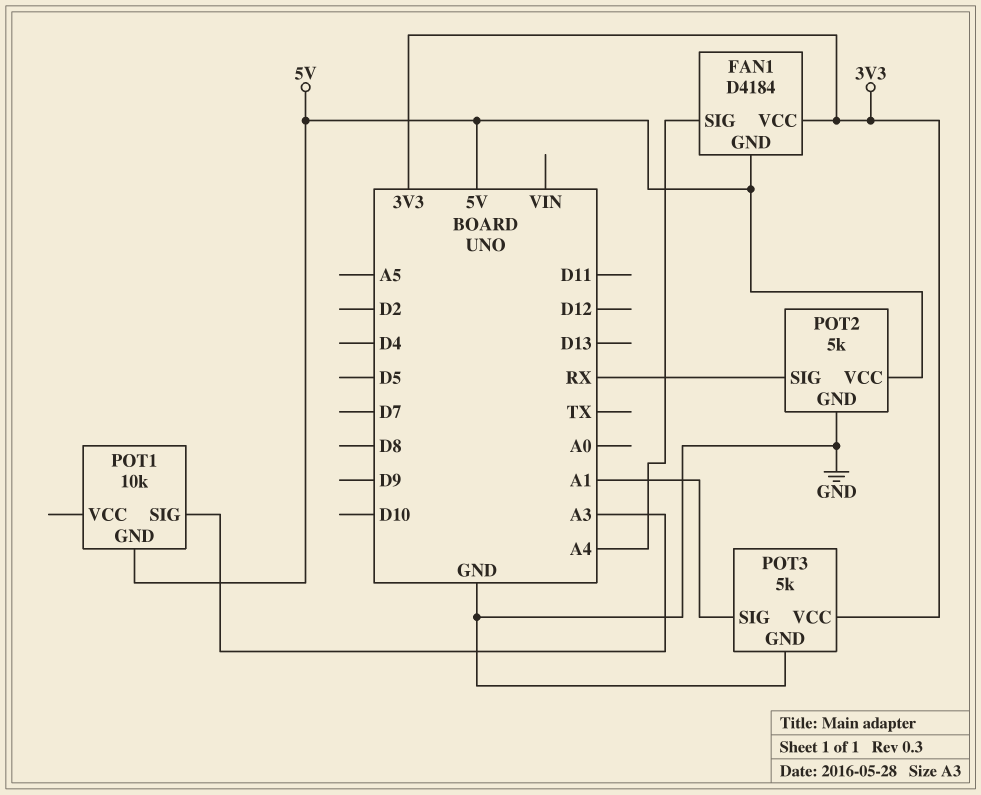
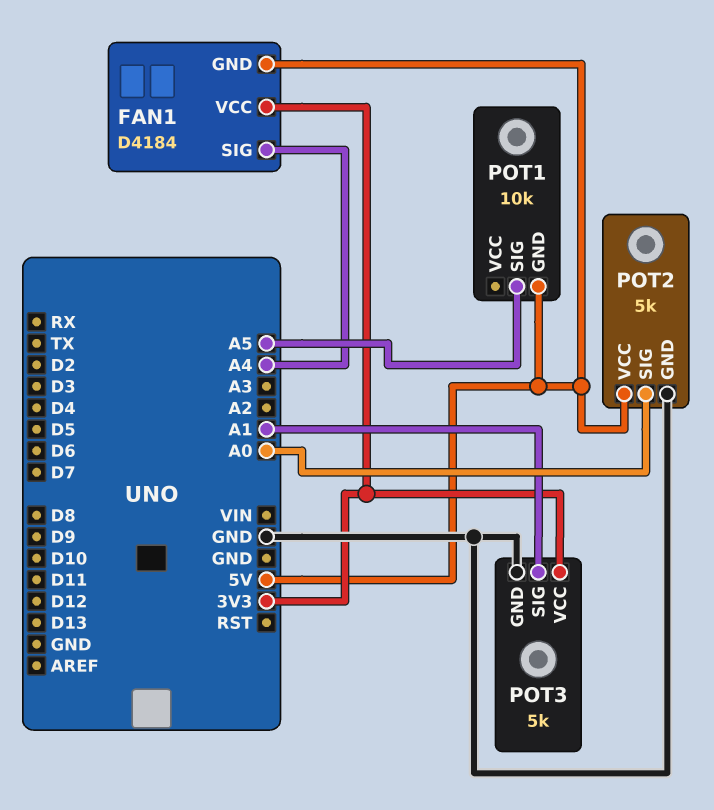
POT1 pin SIG: A3 -> A5
POT2 pin SIG: RX -> A0

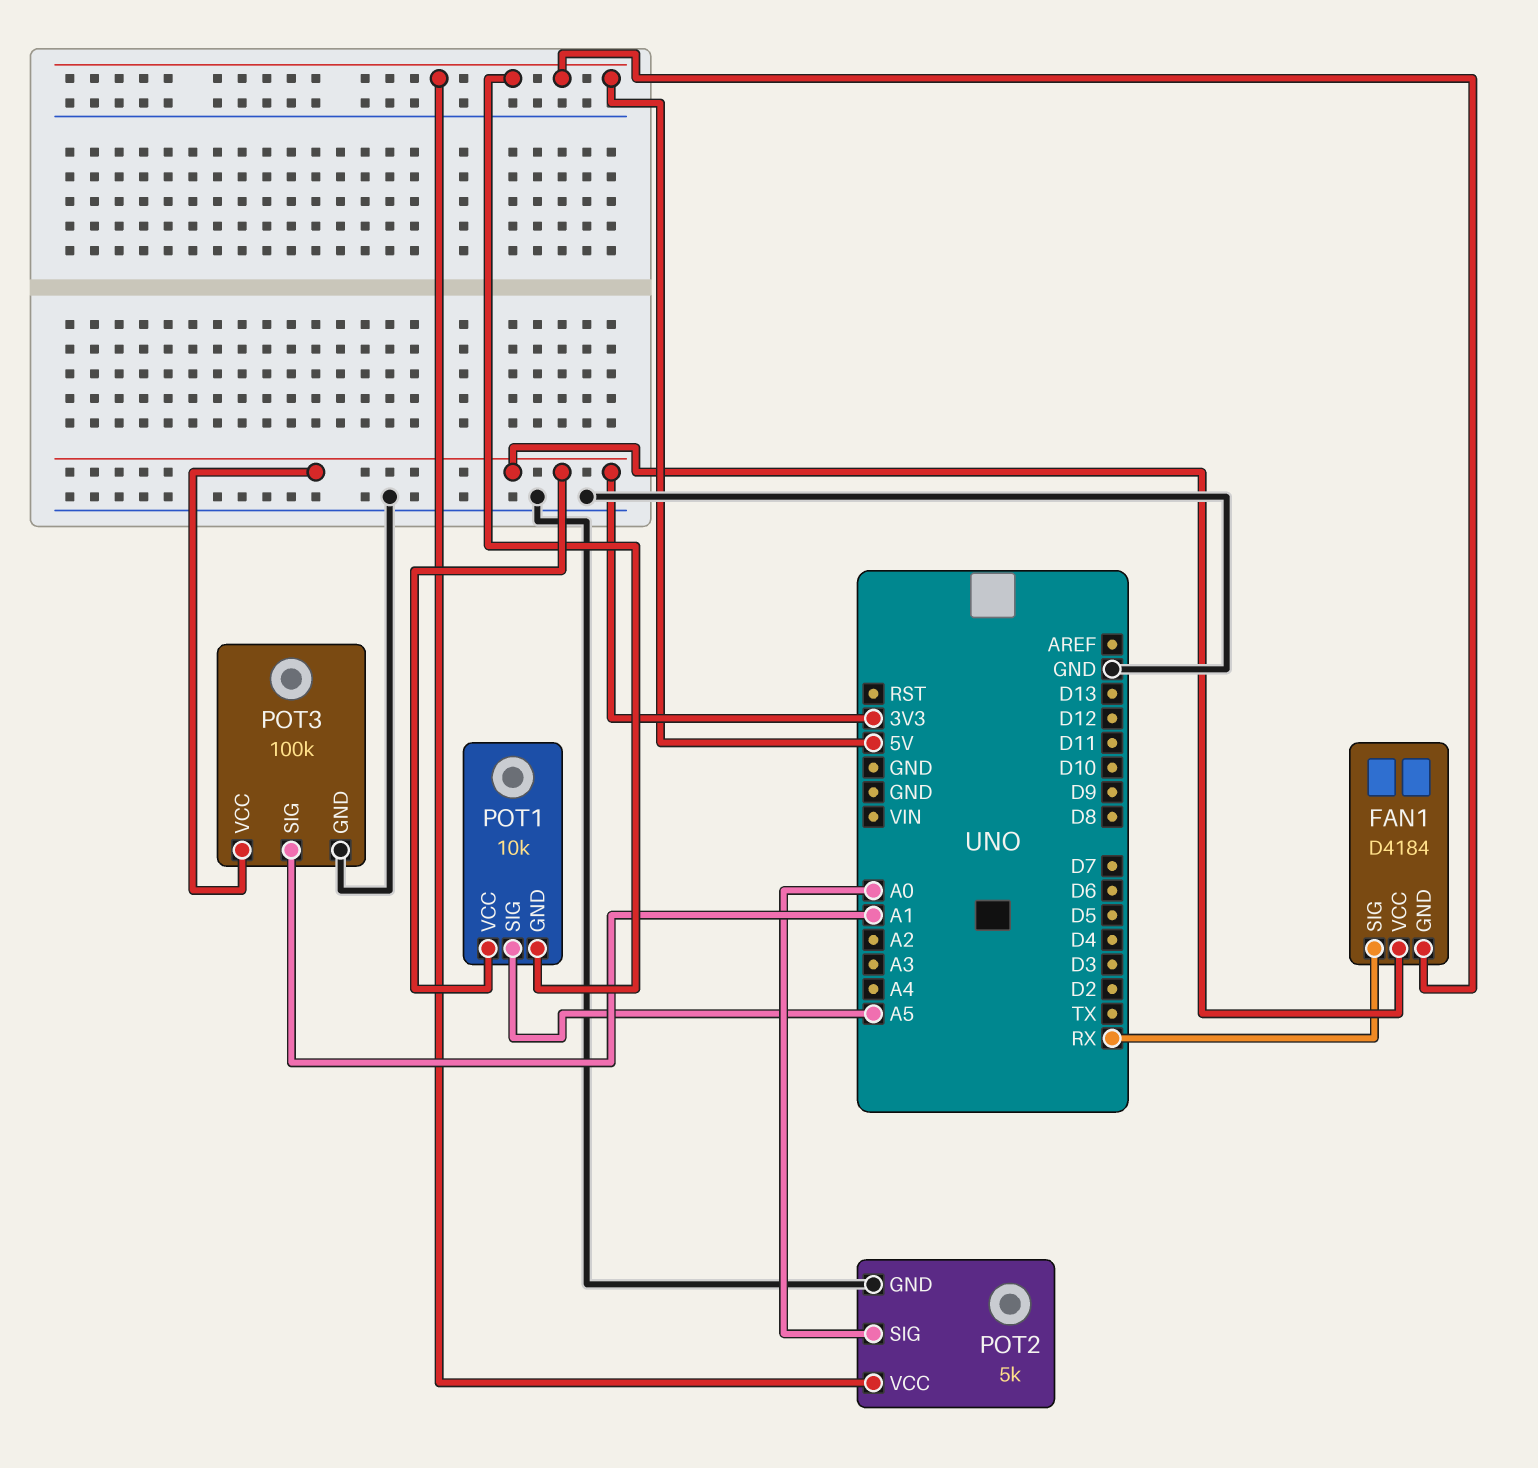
FAN1 pin SIG: A4 -> RX
POT1 pin VCC: none -> 3V3
POT3: 5k -> 100k

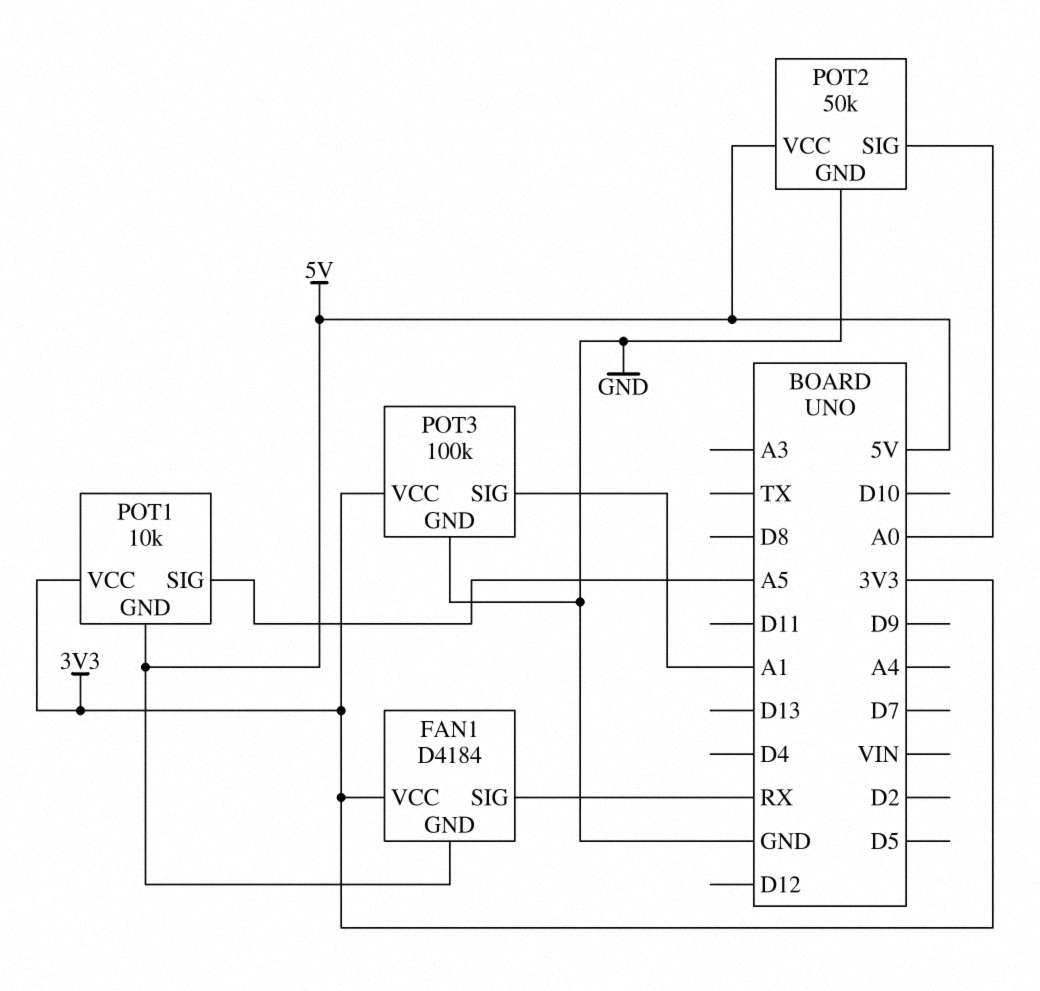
POT2: 5k -> 50k

